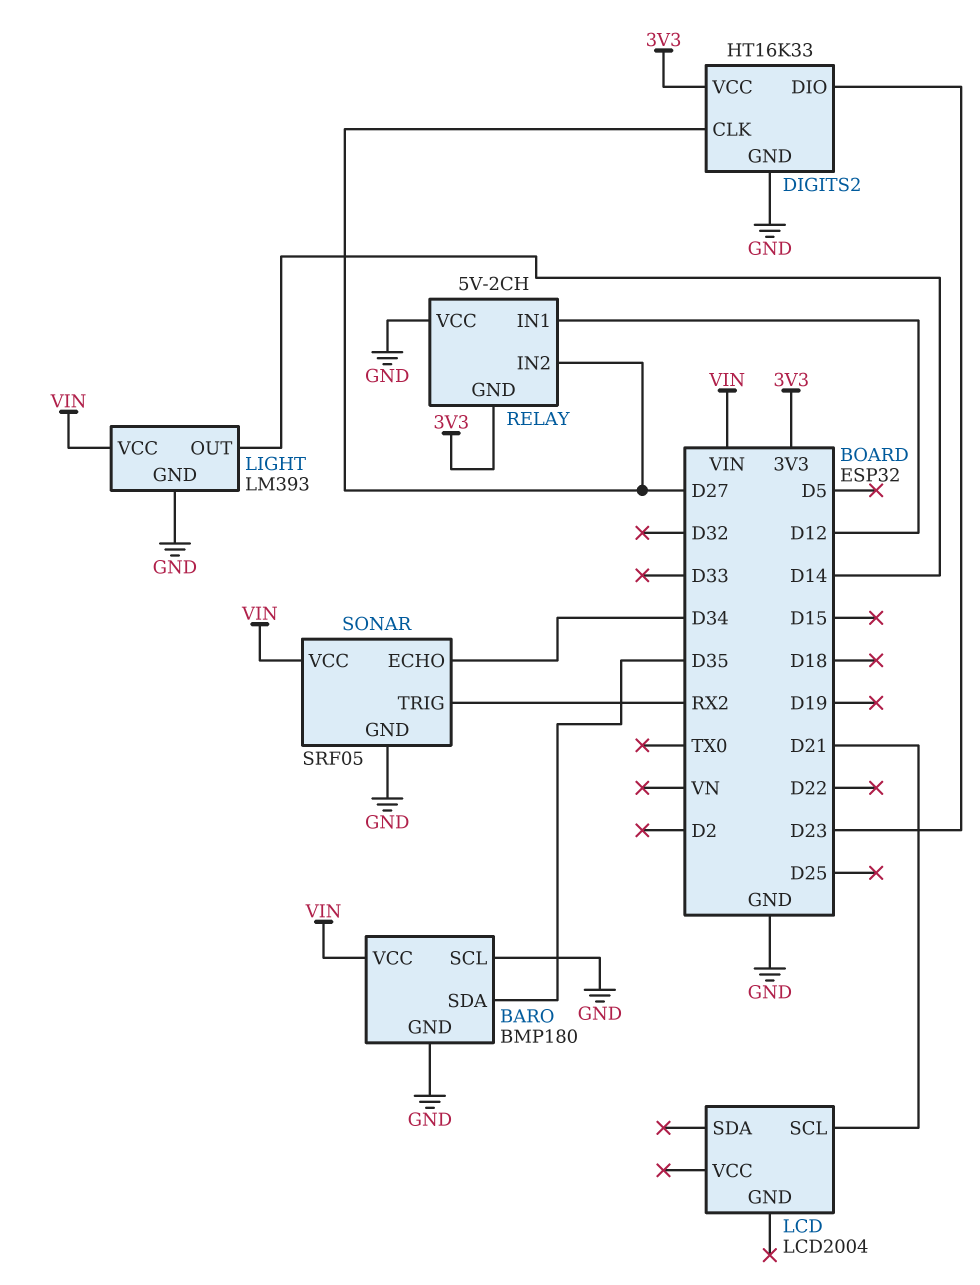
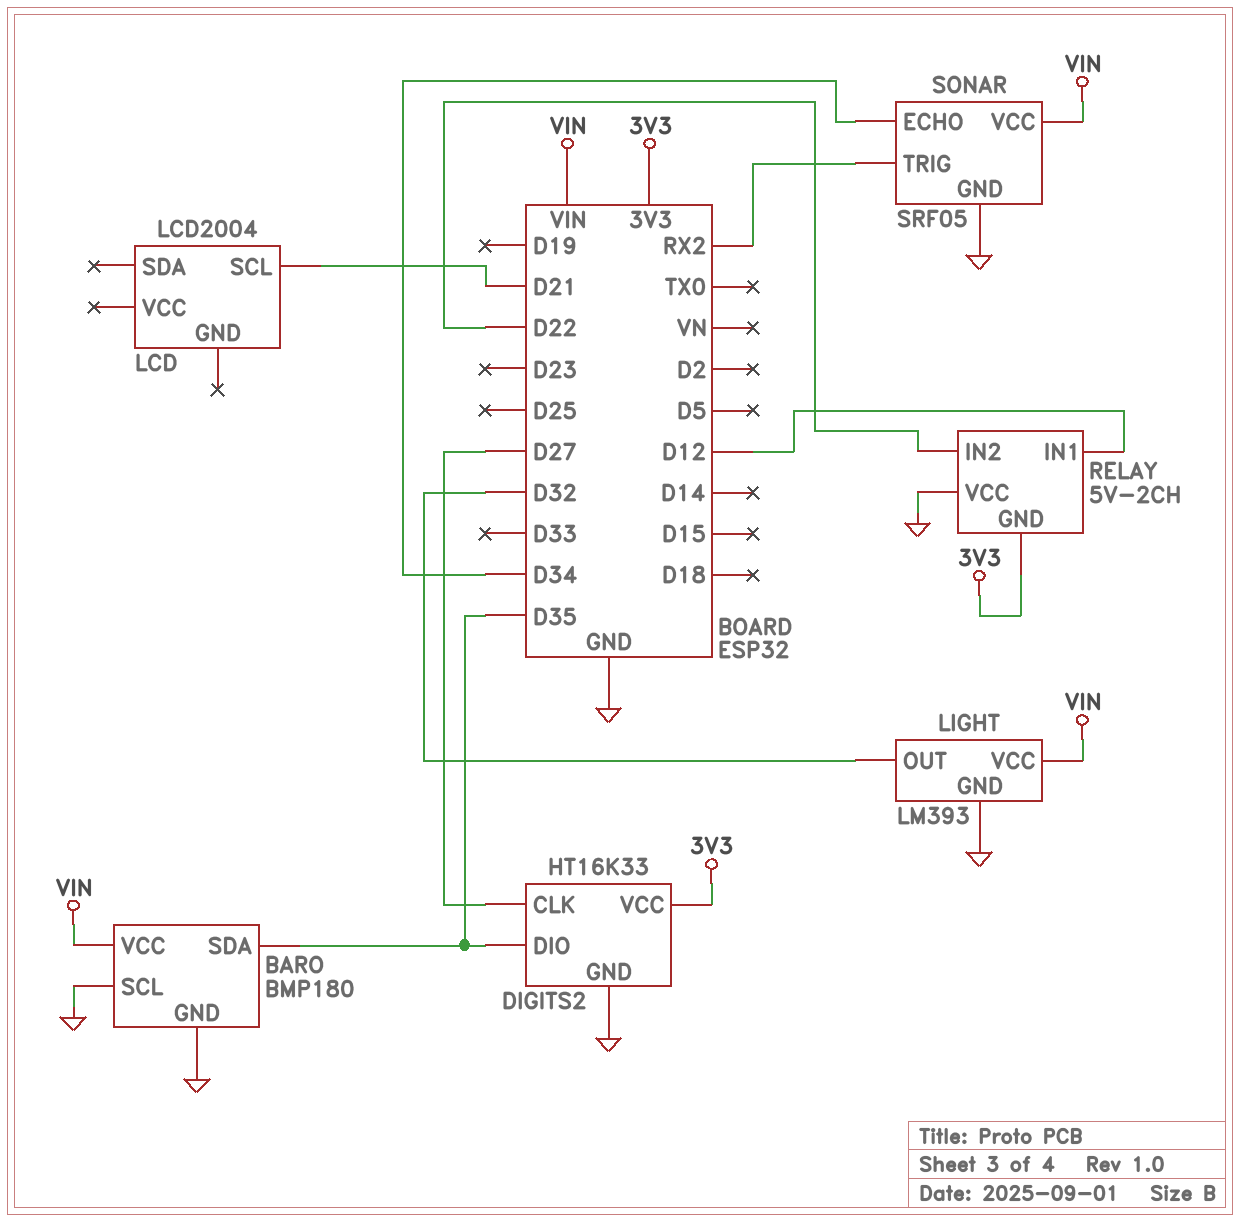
DIGITS2 pin DIO: D23 -> D35
LIGHT pin OUT: D14 -> D32
RELAY pin IN2: D27 -> D22

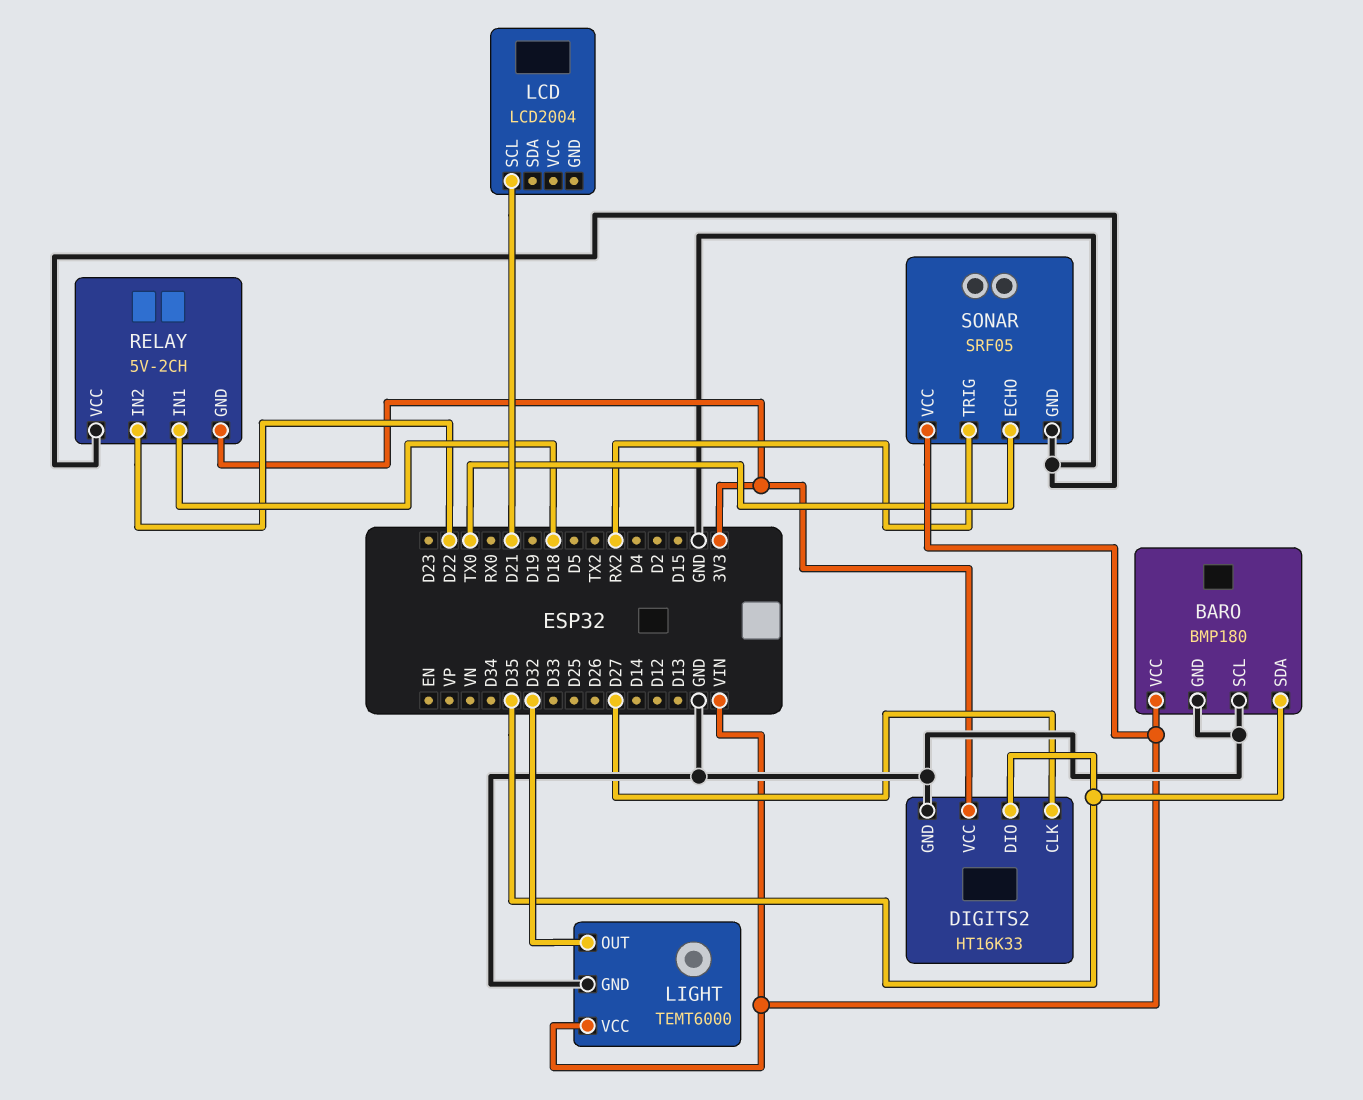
LIGHT: LM393 -> TEMT6000
RELAY pin IN1: D12 -> D18
SONAR pin ECHO: D34 -> TX0

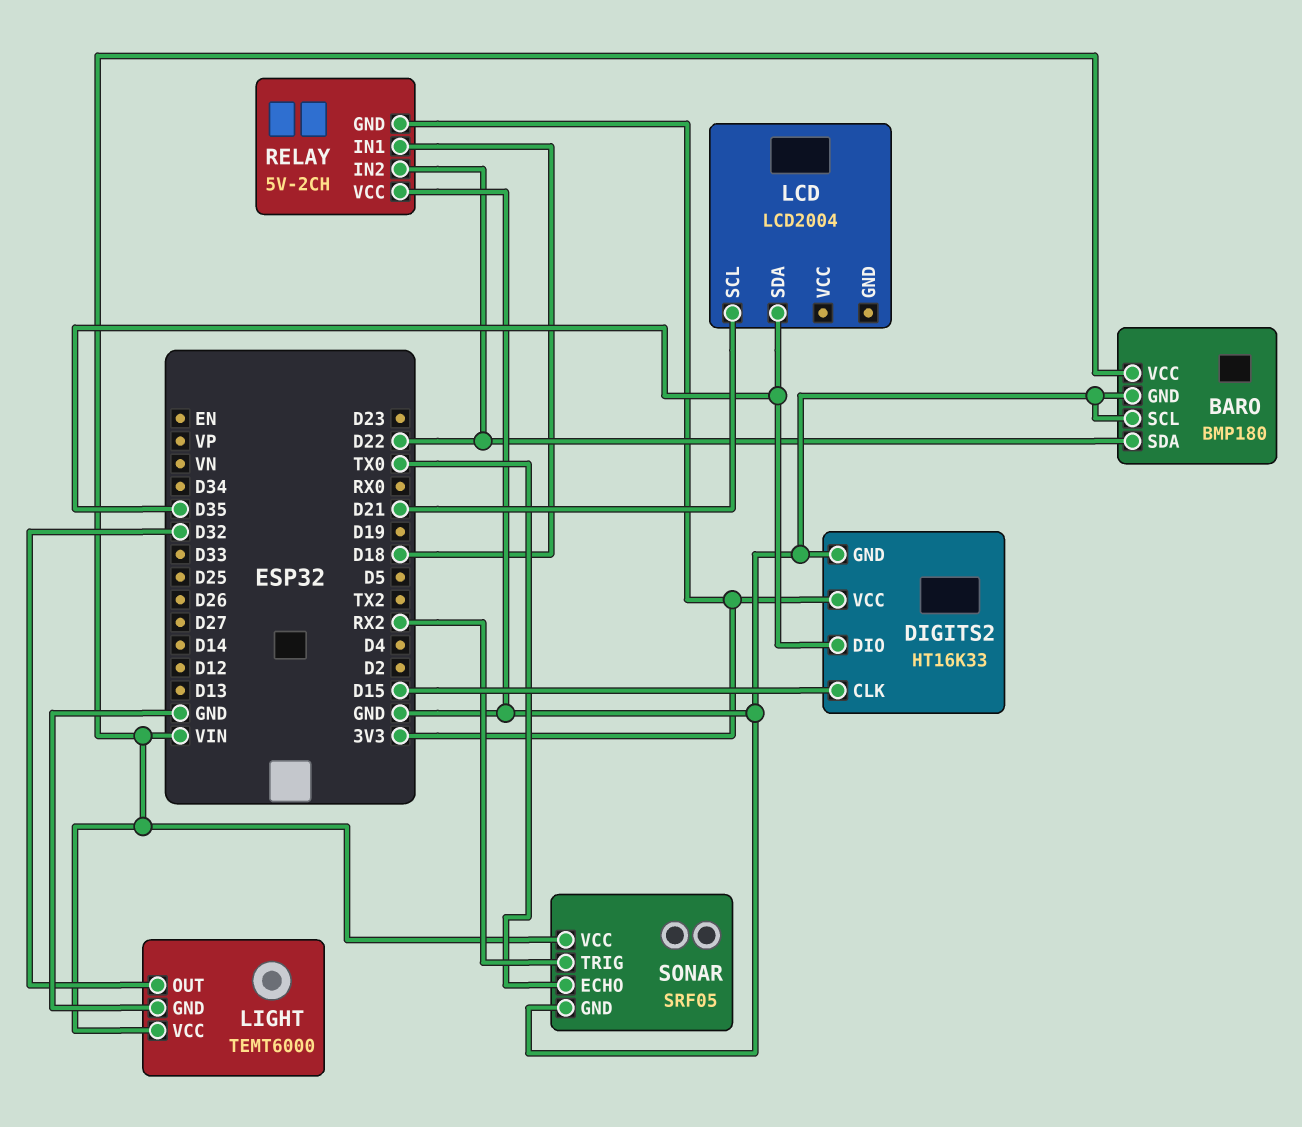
BARO pin SDA: D35 -> D22
DIGITS2 pin CLK: D27 -> D15
LCD pin SDA: none -> D35

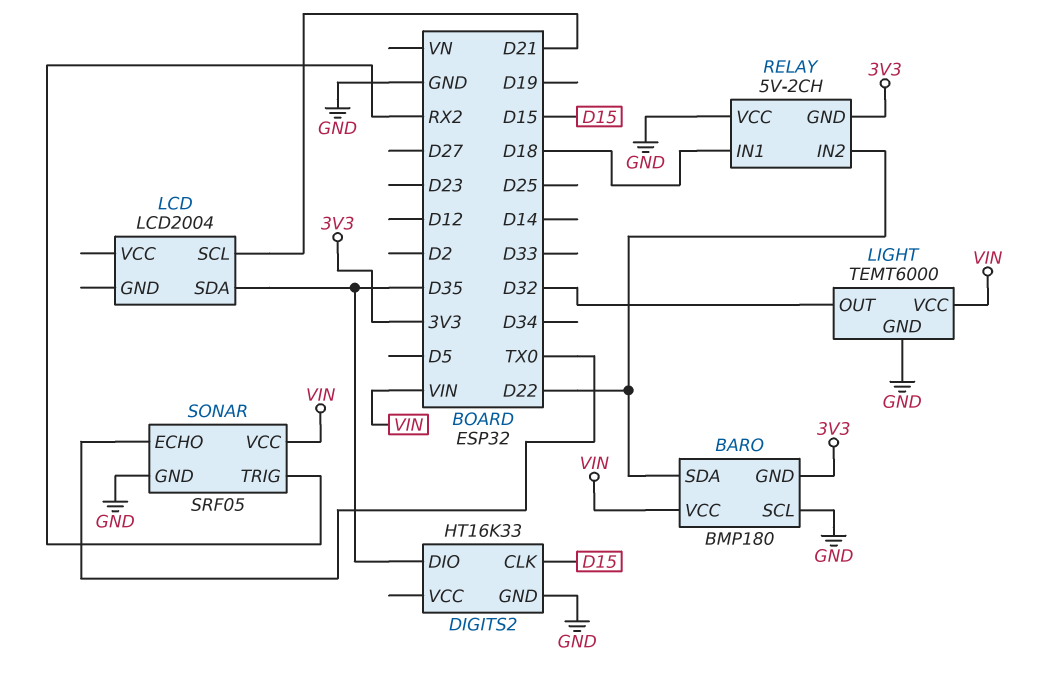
BARO pin GND: GND -> 3V3
DIGITS2 pin VCC: 3V3 -> none

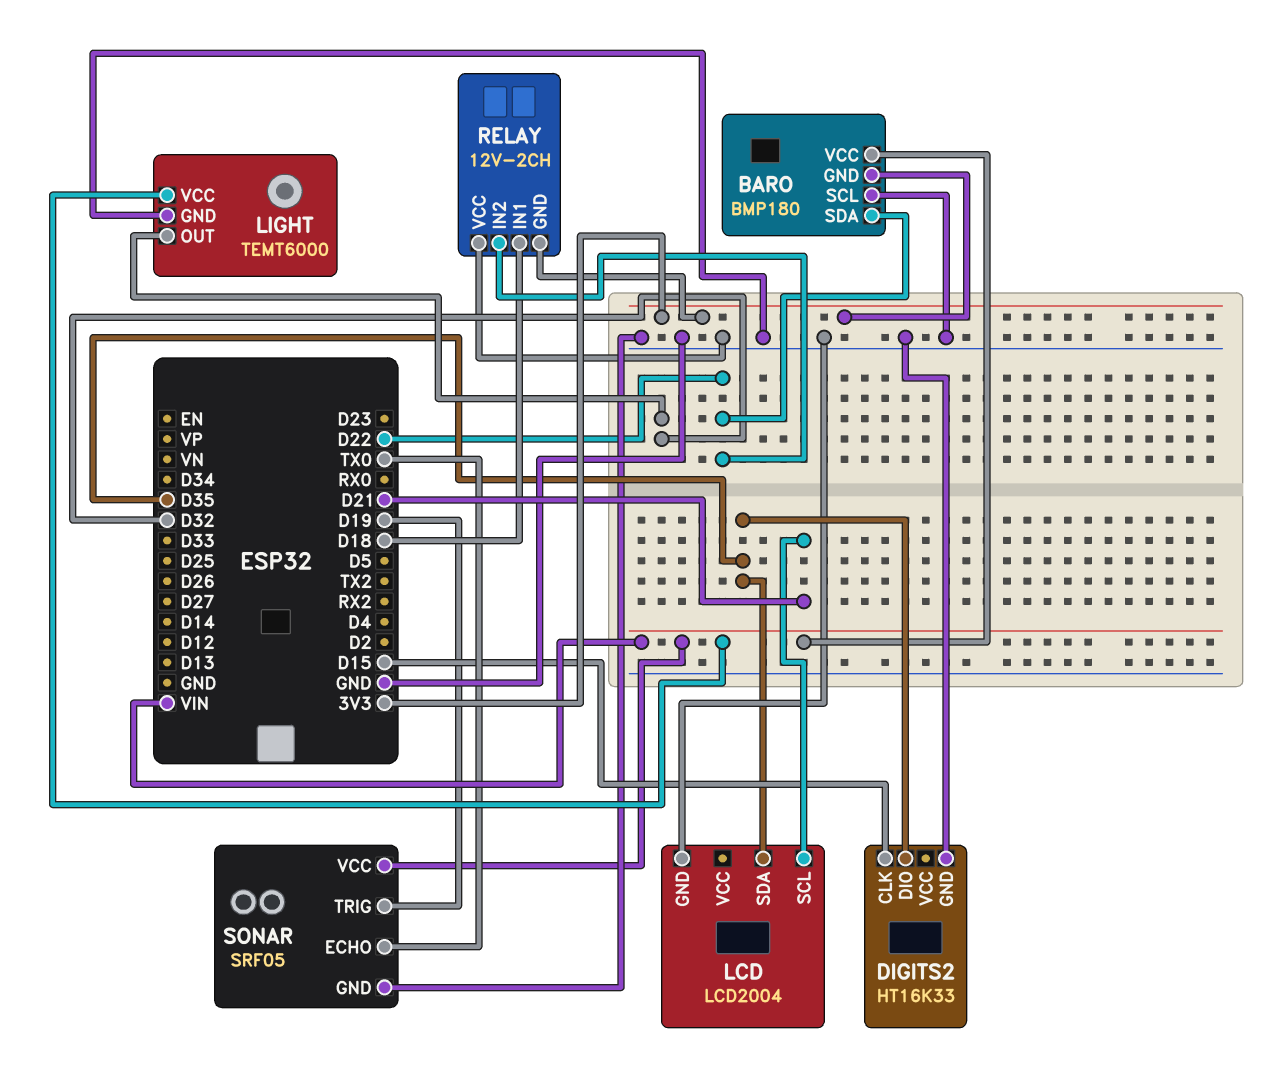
LCD pin GND: none -> GND
RELAY: 5V-2CH -> 12V-2CH
SONAR pin TRIG: RX2 -> D19

